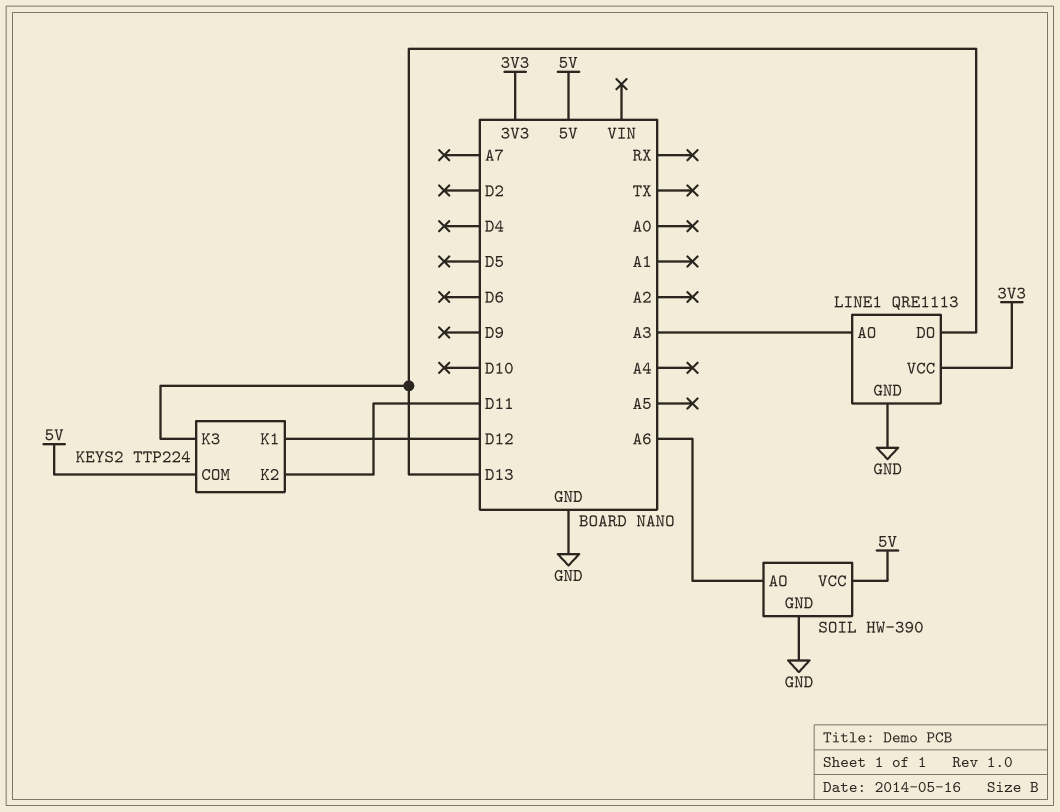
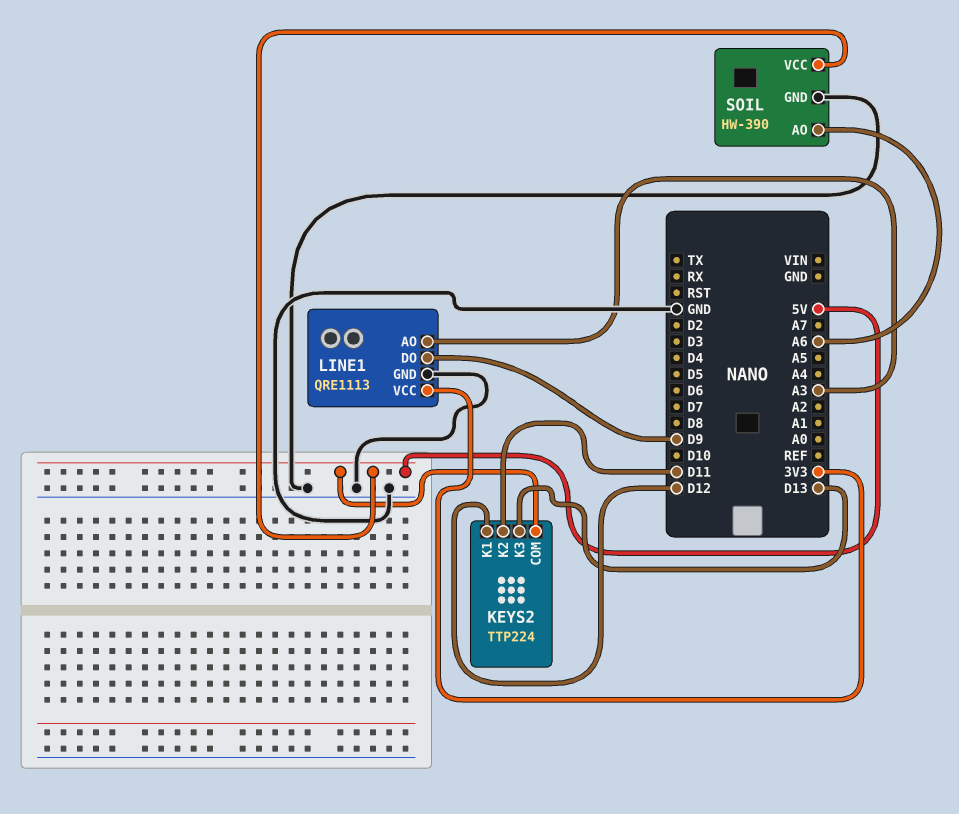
LINE1 pin DO: D13 -> D9

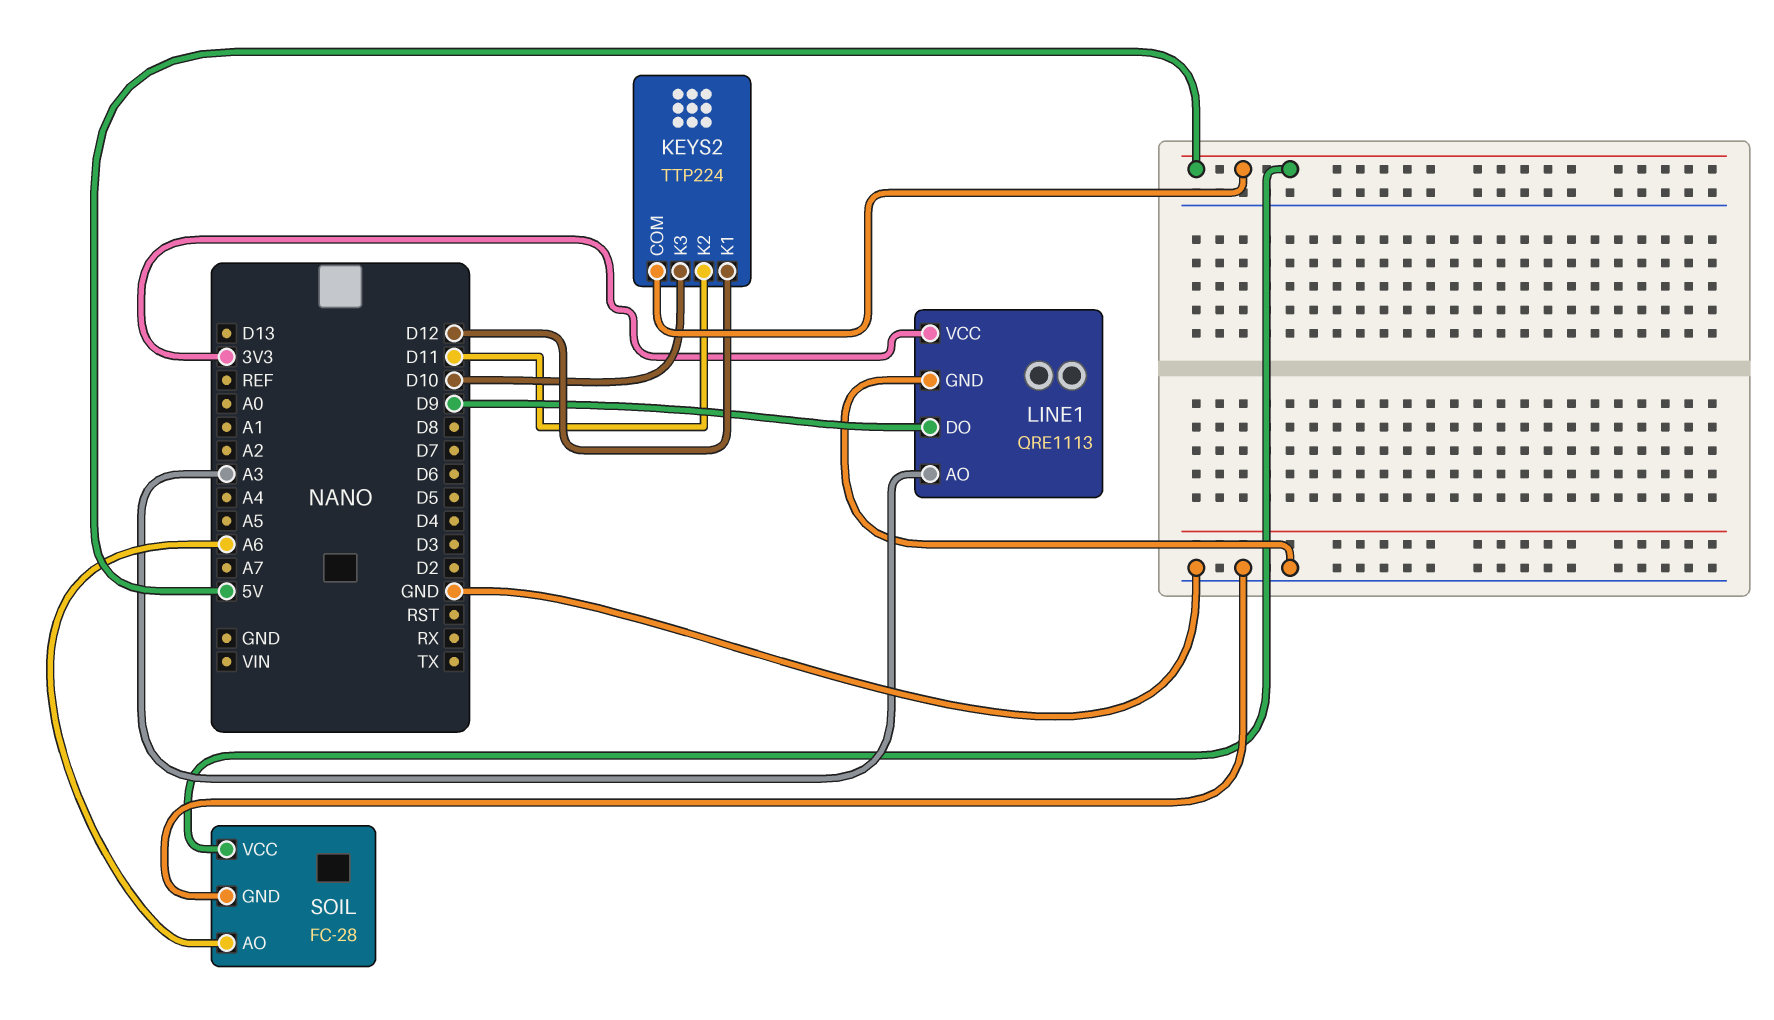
KEYS2 pin K3: D13 -> D10
SOIL: HW-390 -> FC-28

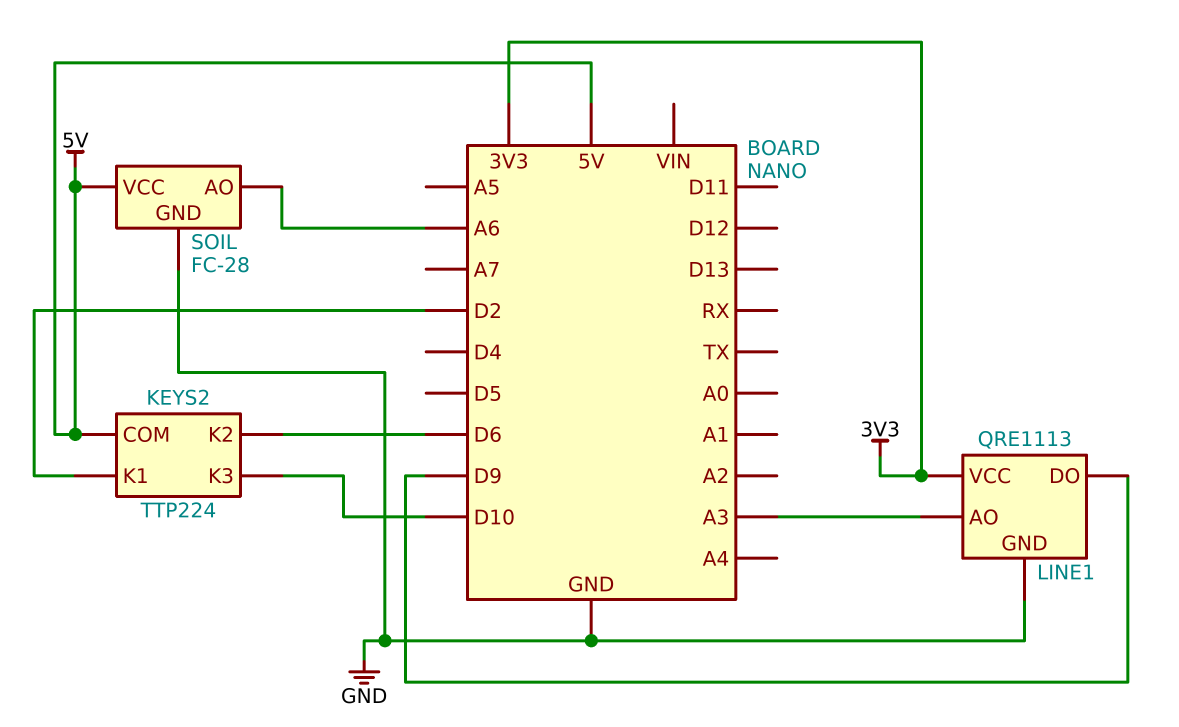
KEYS2 pin K1: D12 -> D2
KEYS2 pin K2: D11 -> D6

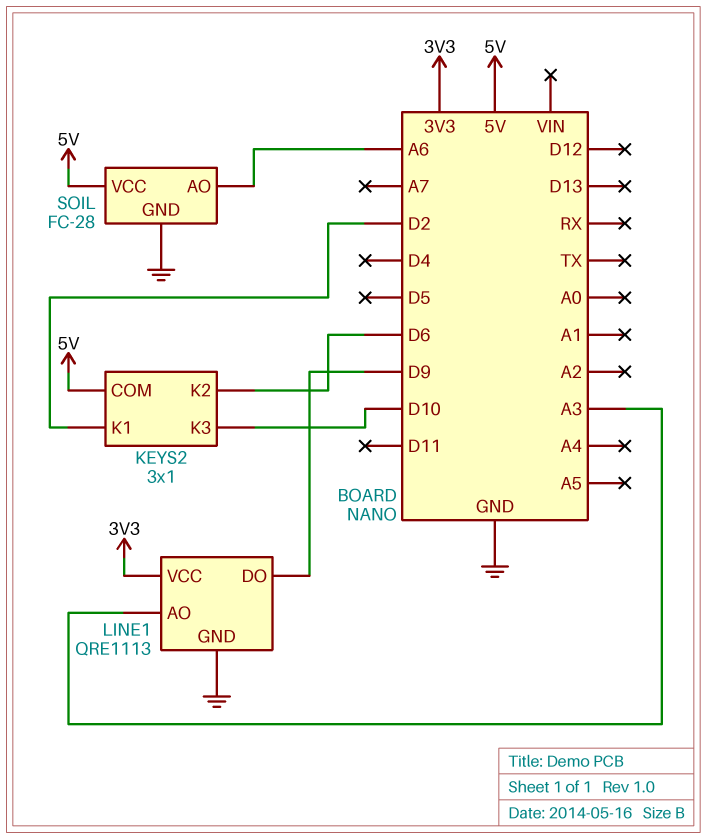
KEYS2: TTP224 -> 3x1

